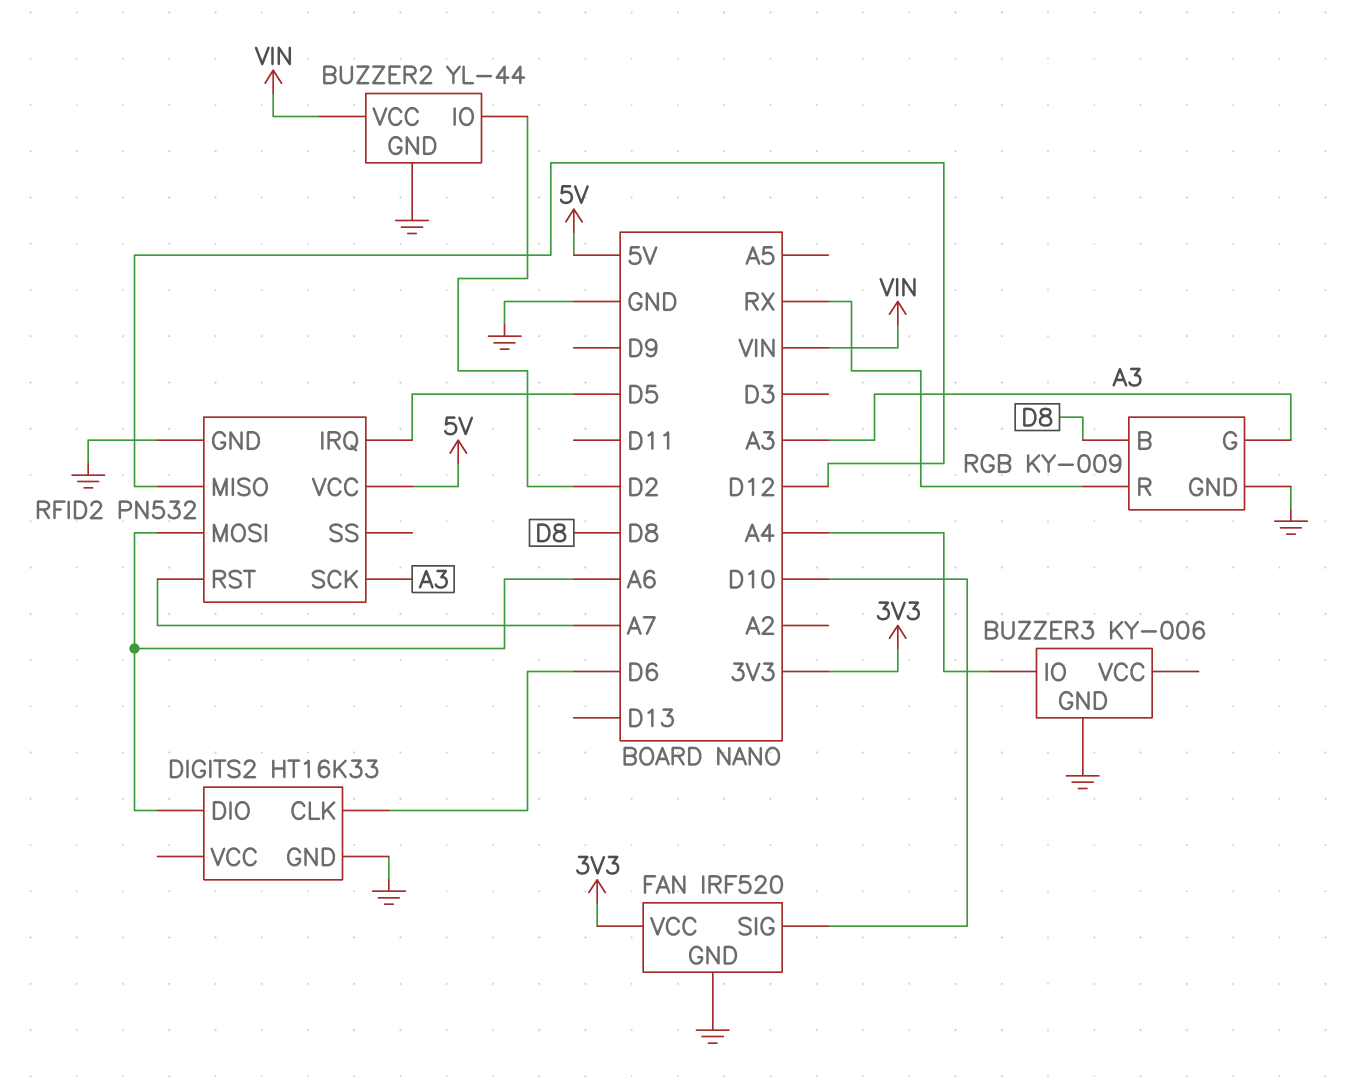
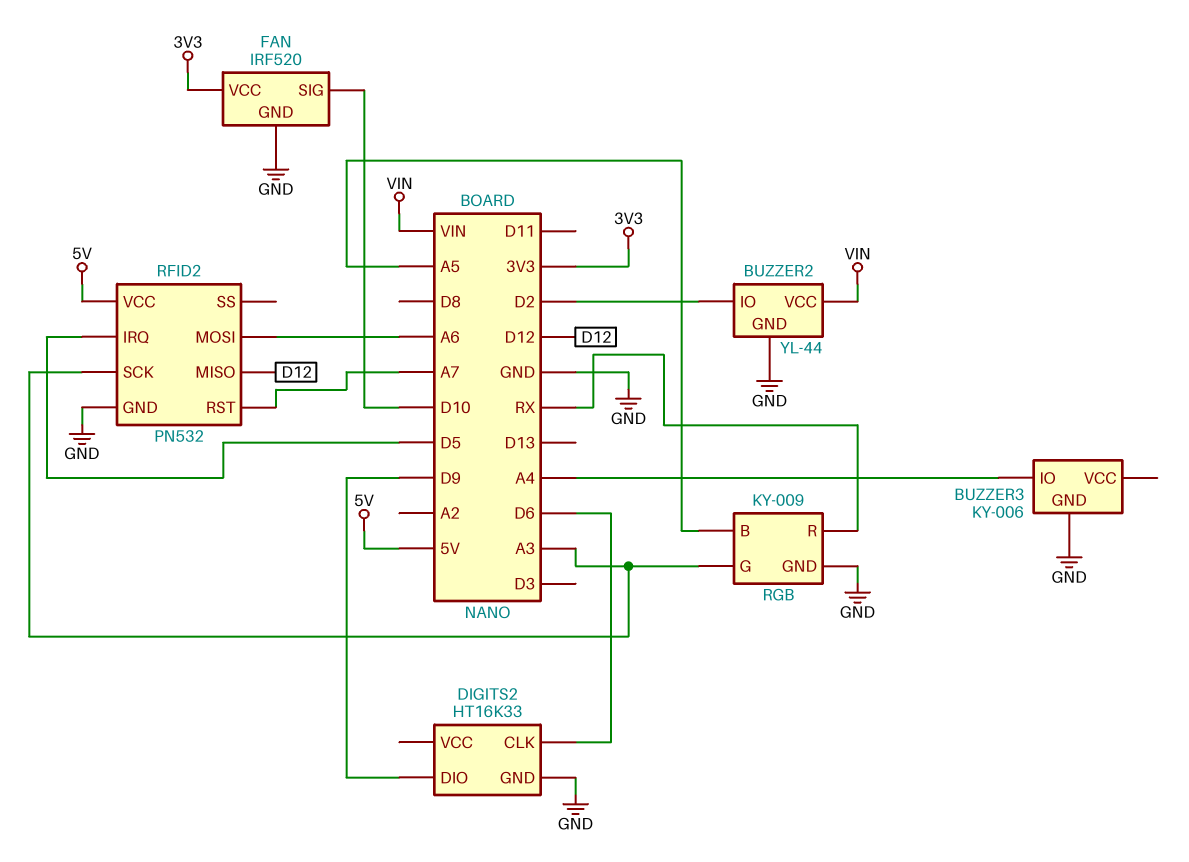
DIGITS2 pin DIO: A6 -> D9
RGB pin B: D8 -> A5

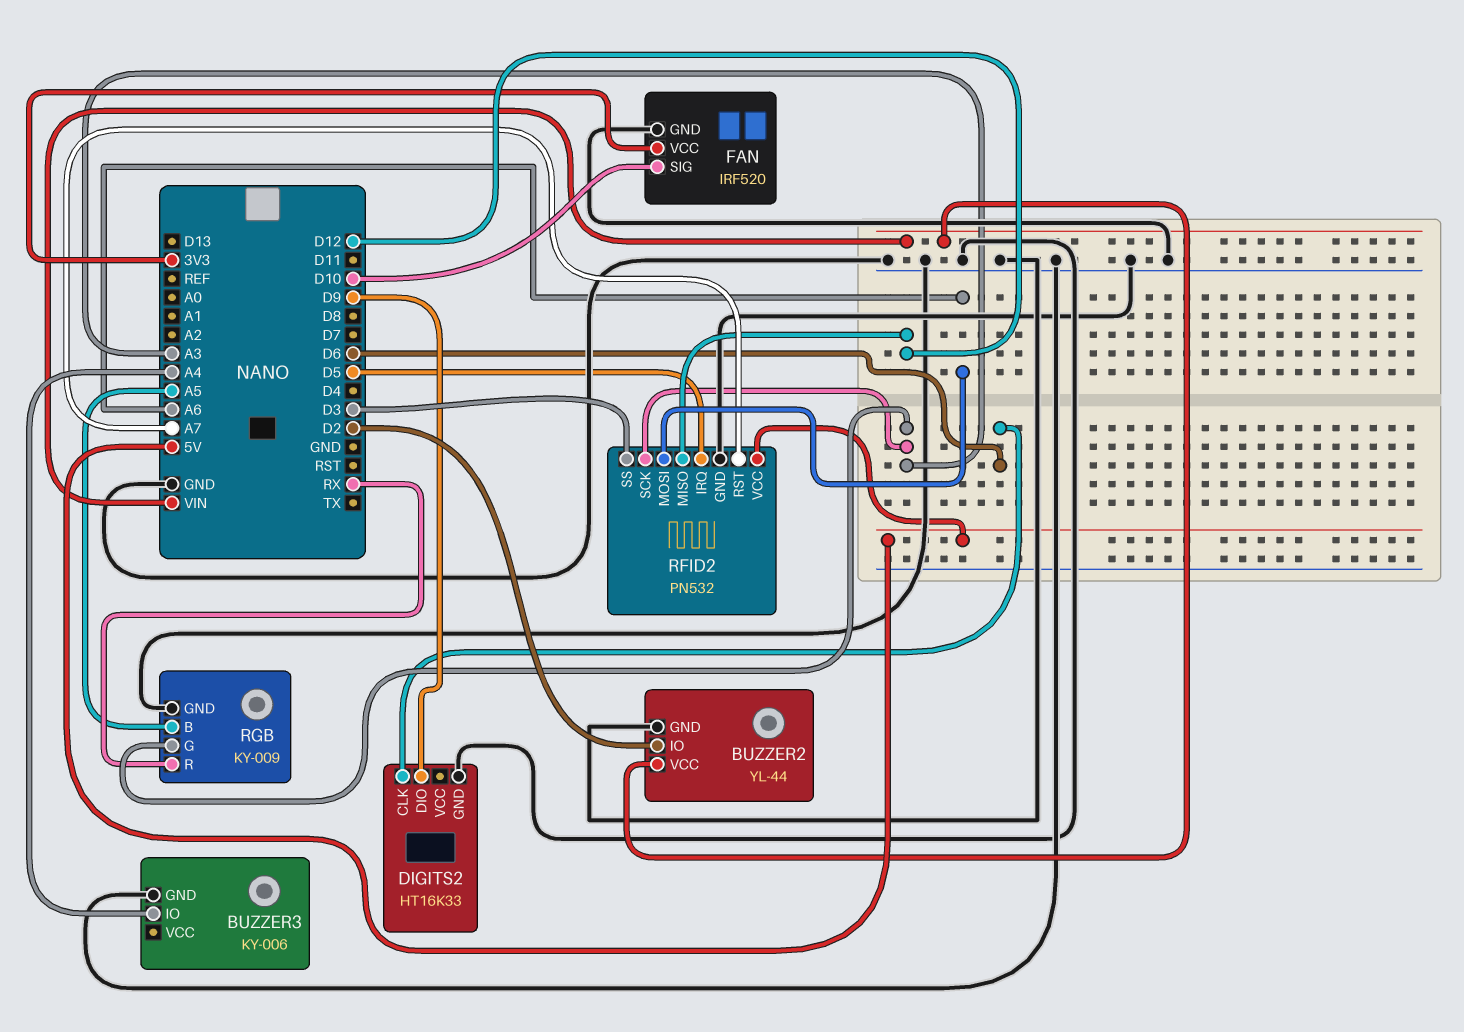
RFID2 pin SS: none -> D3

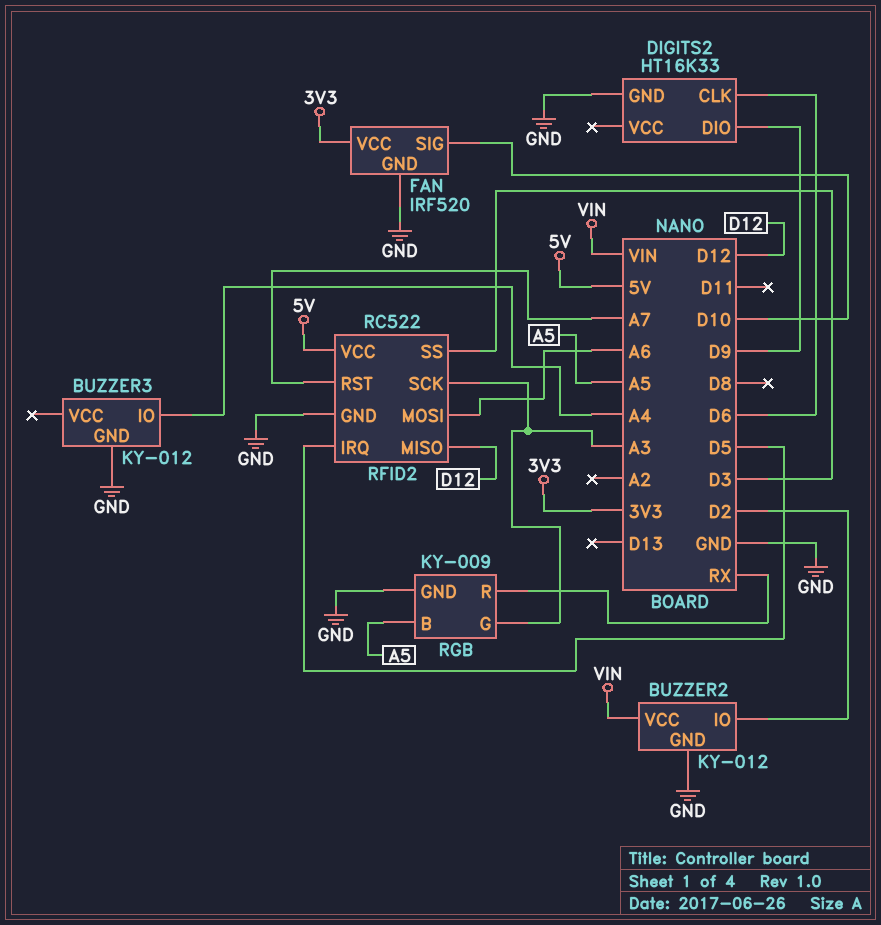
BUZZER2: YL-44 -> KY-012
BUZZER3: KY-006 -> KY-012
RFID2: PN532 -> RC522

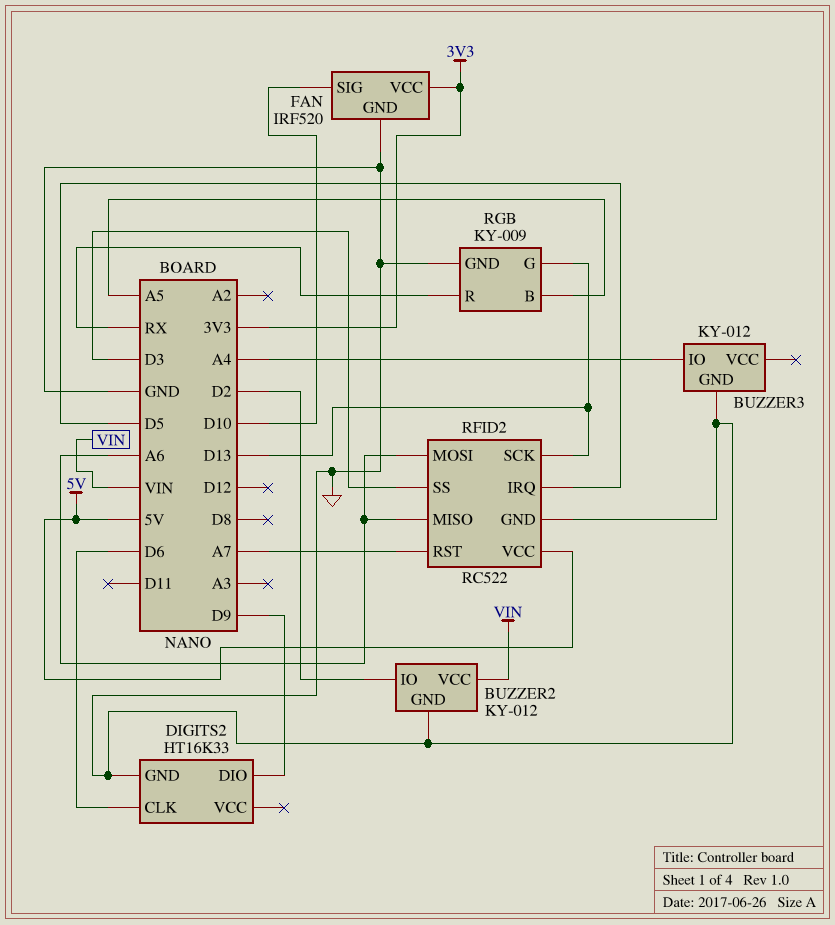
RFID2 pin MISO: D12 -> A6
RFID2 pin SCK: A3 -> D13
RGB pin G: A3 -> D13

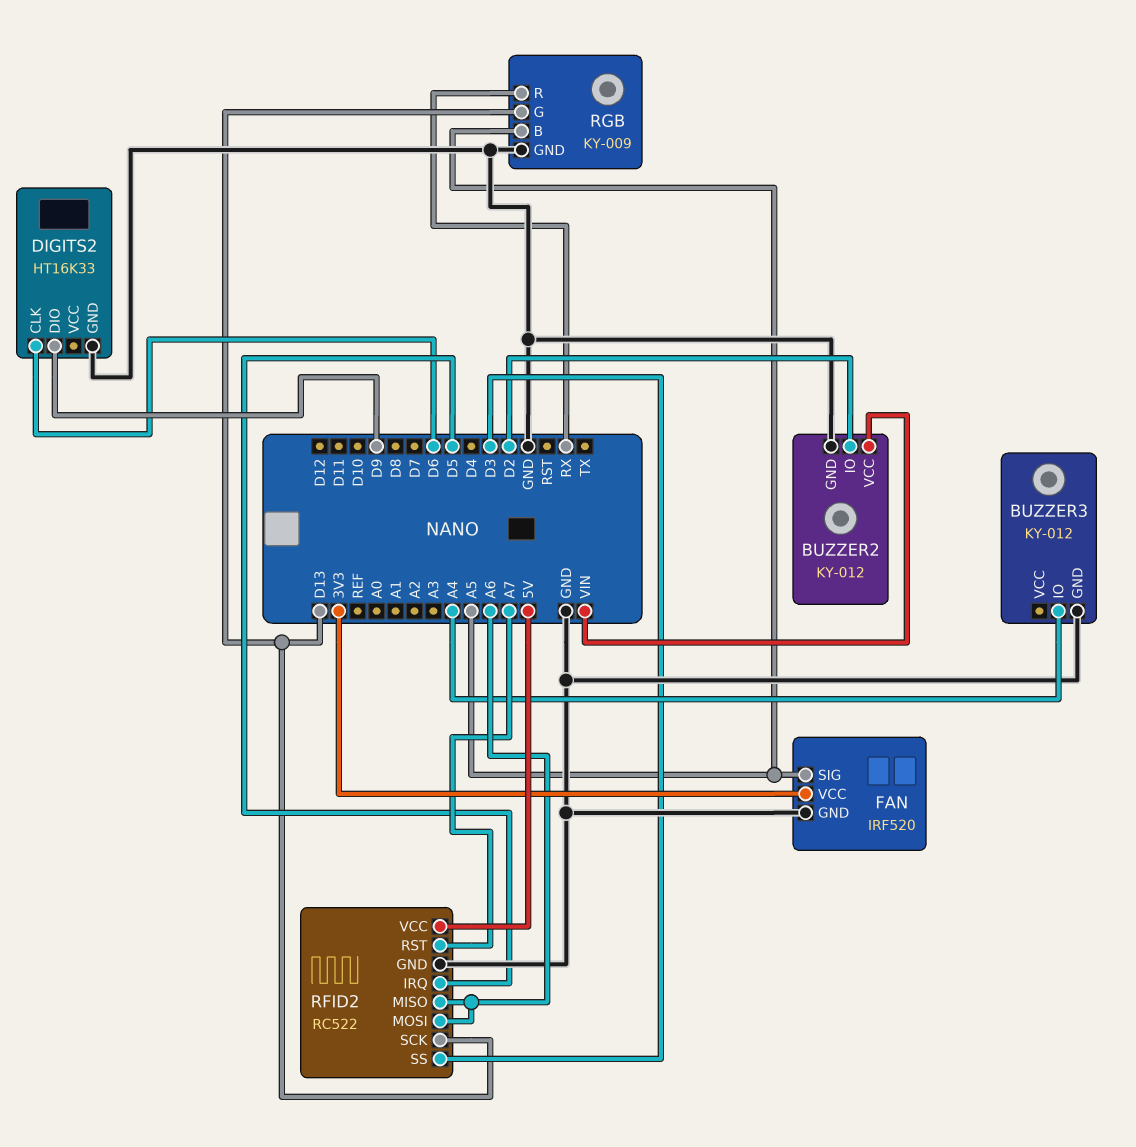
FAN pin SIG: D10 -> A5

